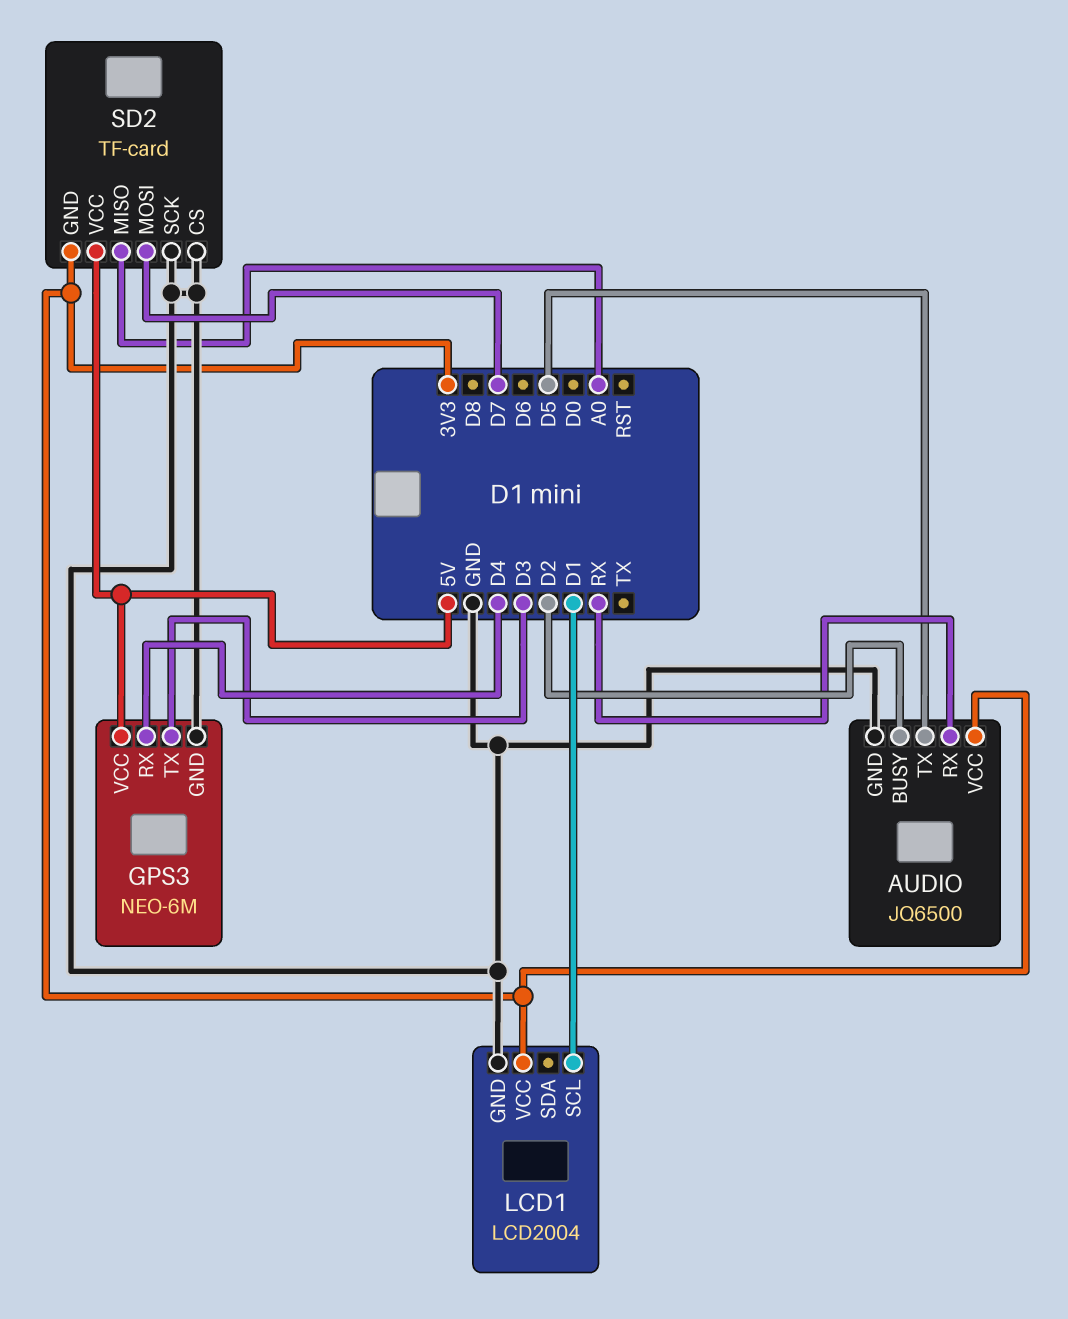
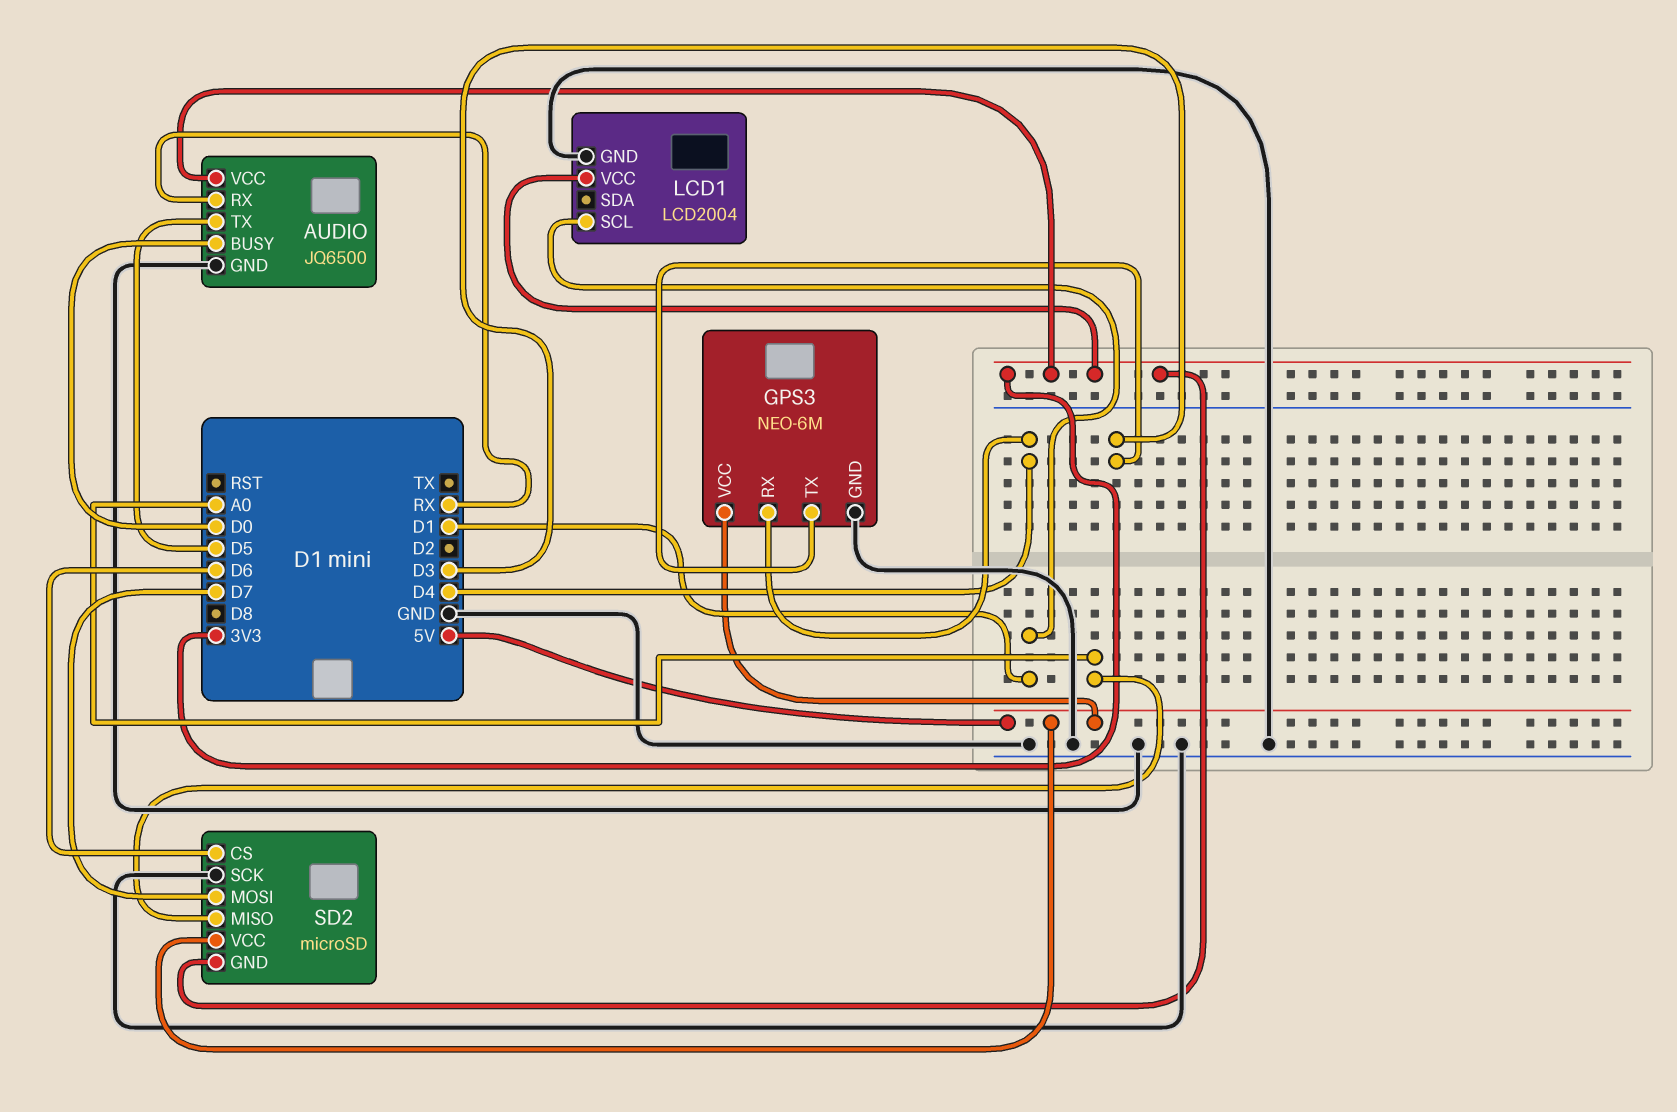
AUDIO pin BUSY: D2 -> D0
SD2: TF-card -> microSD
SD2 pin CS: GND -> D6

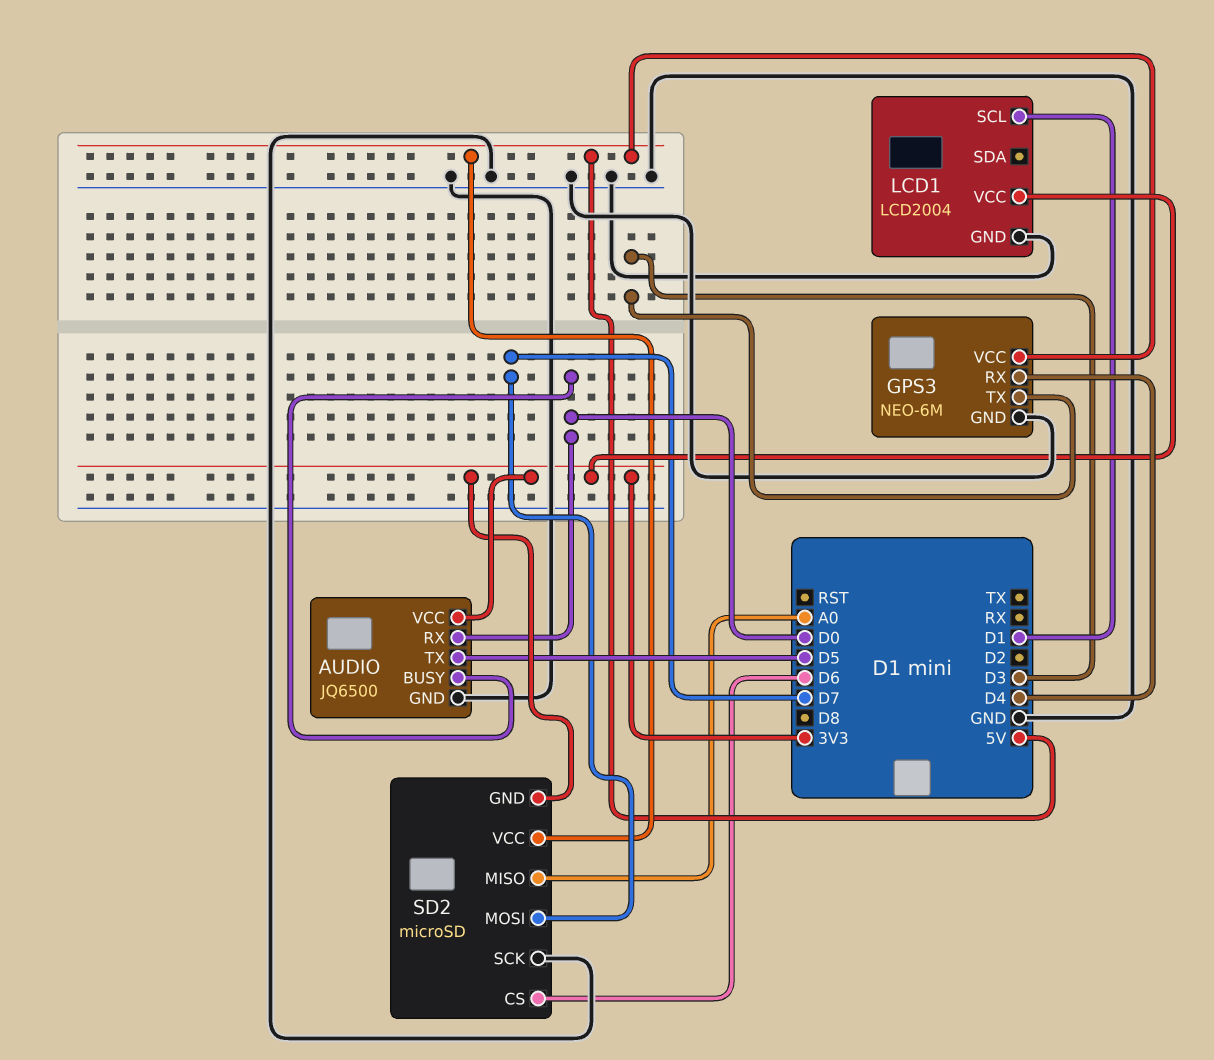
AUDIO pin RX: RX -> D0

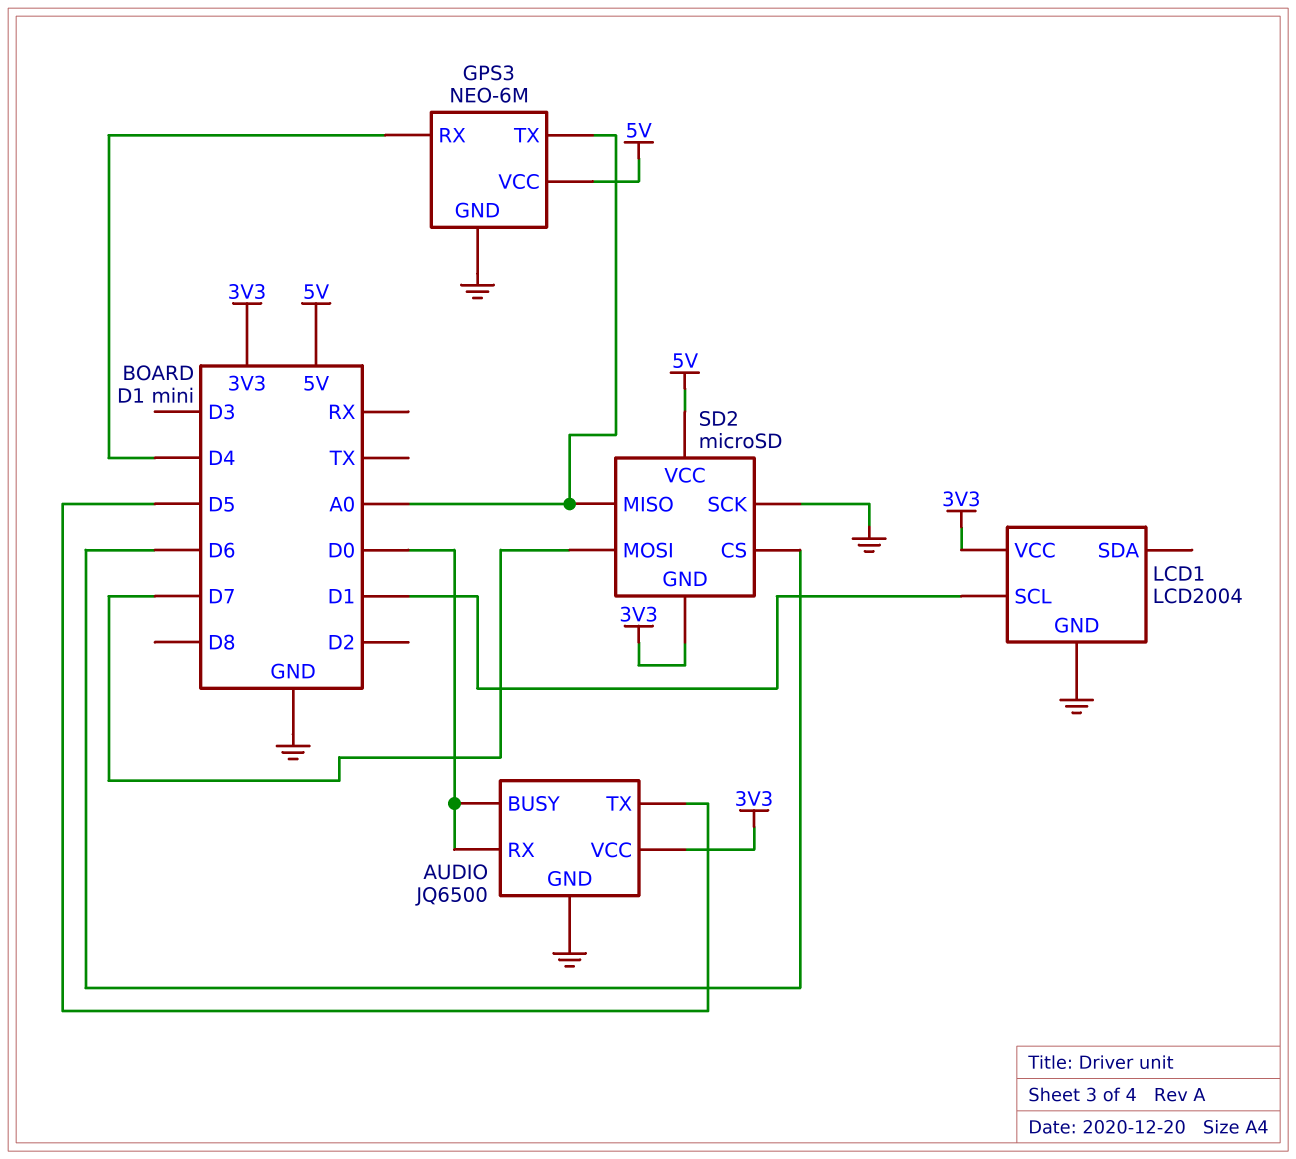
GPS3 pin TX: D3 -> A0

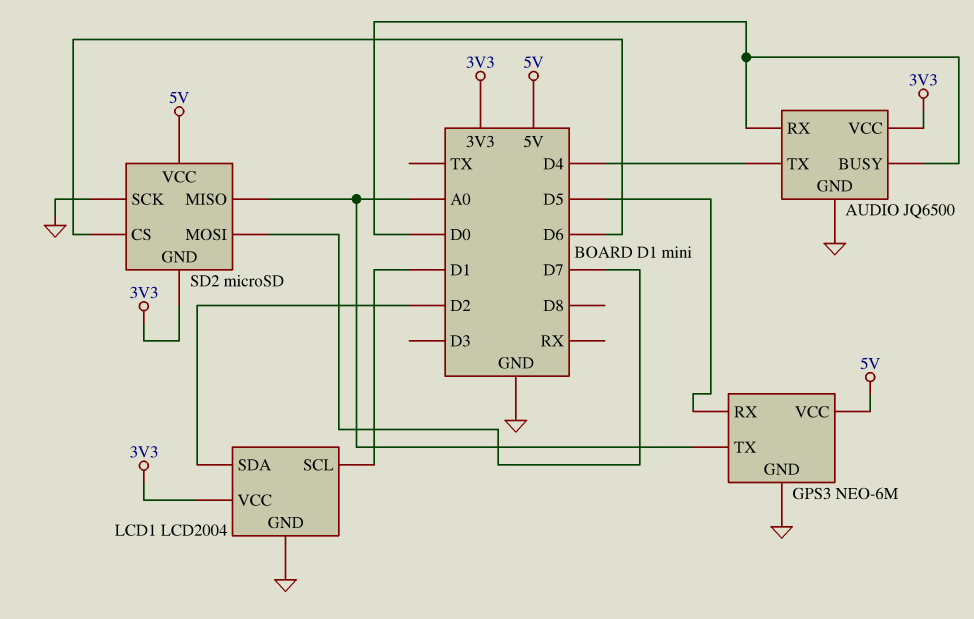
AUDIO pin TX: D5 -> D4
GPS3 pin RX: D4 -> D5
LCD1 pin SDA: none -> D2

